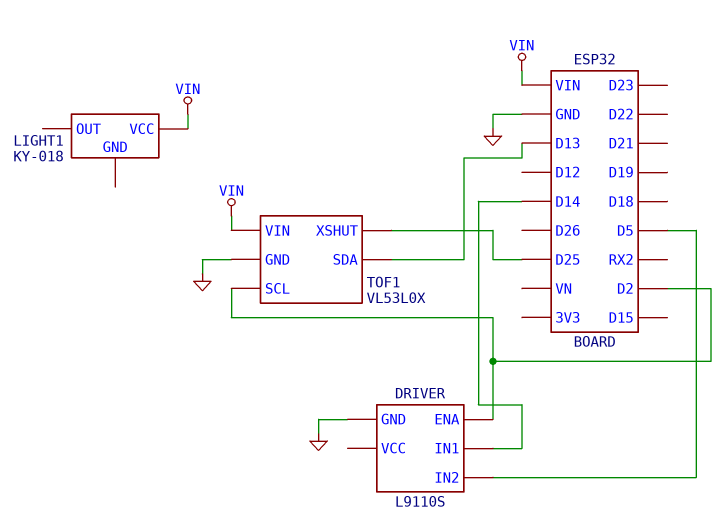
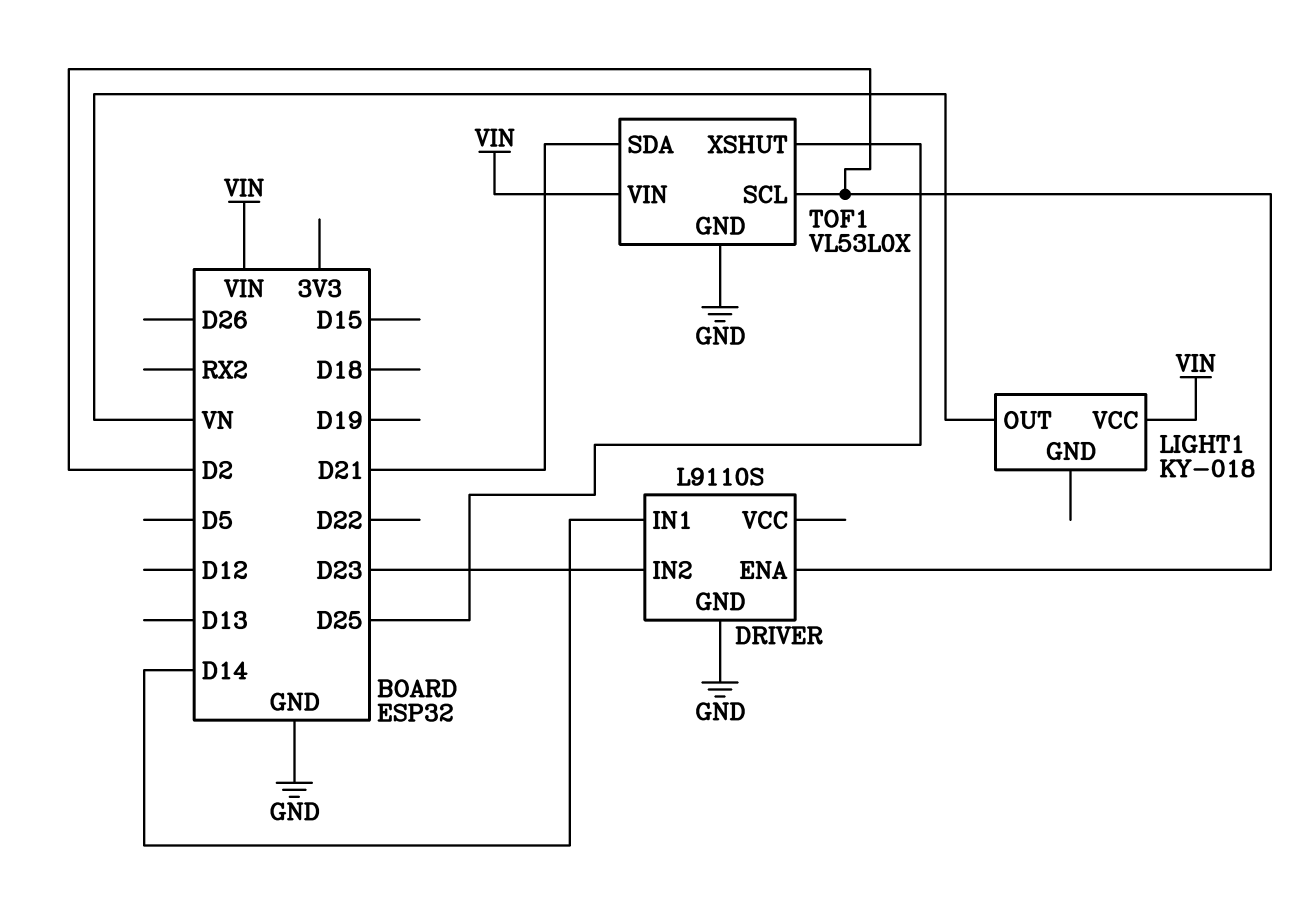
DRIVER pin IN2: D5 -> D23
LIGHT1 pin OUT: none -> VN
TOF1 pin SDA: D13 -> D21

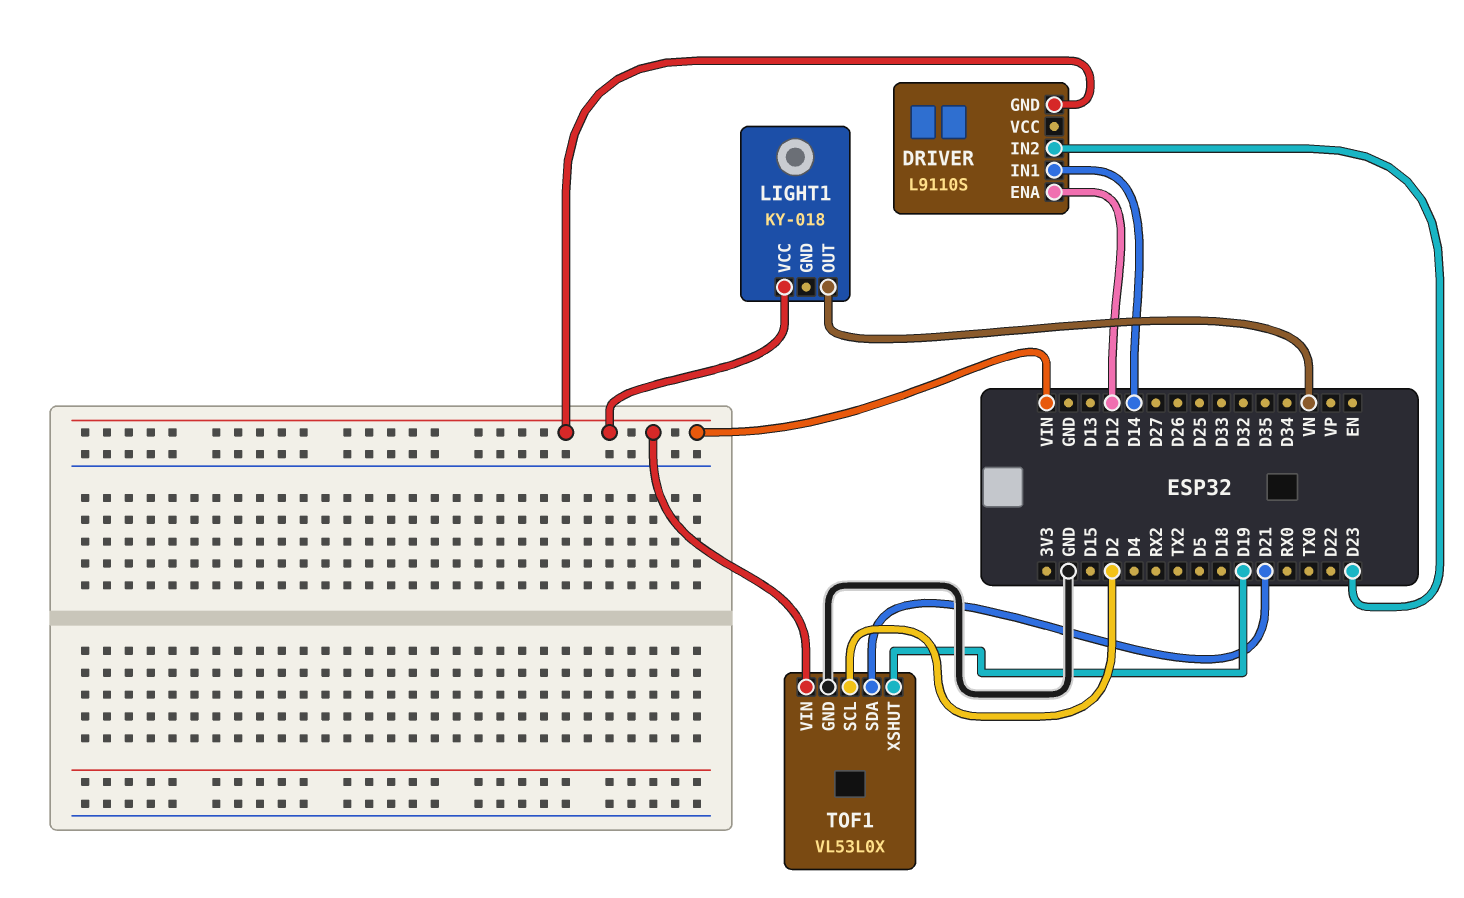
DRIVER pin ENA: D2 -> D12
DRIVER pin GND: GND -> VIN
TOF1 pin XSHUT: D25 -> D19

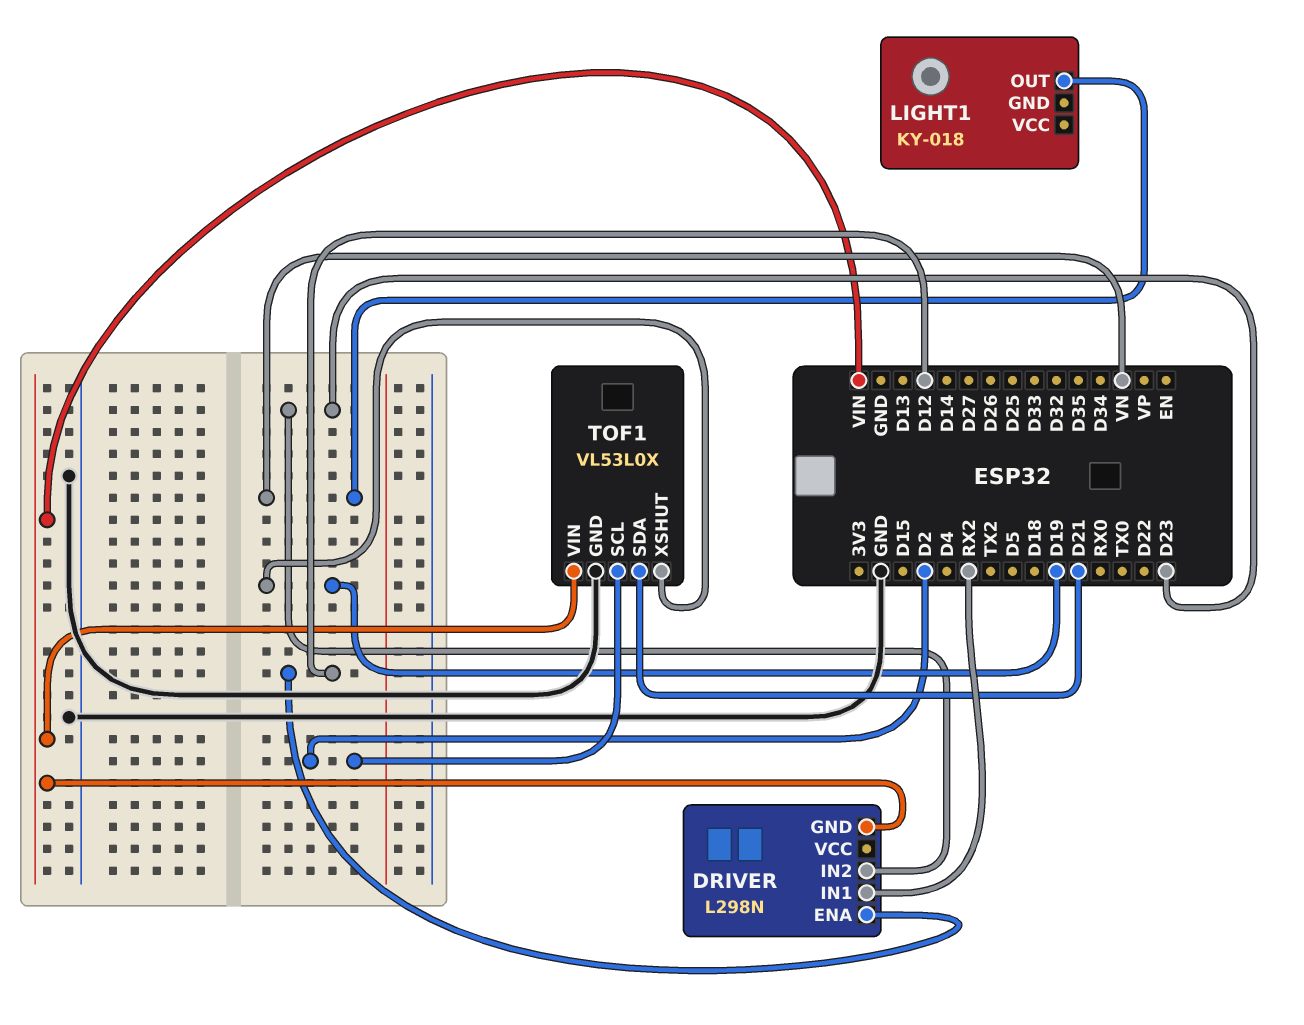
DRIVER: L9110S -> L298N
DRIVER pin IN1: D14 -> RX2
LIGHT1 pin VCC: VIN -> none

